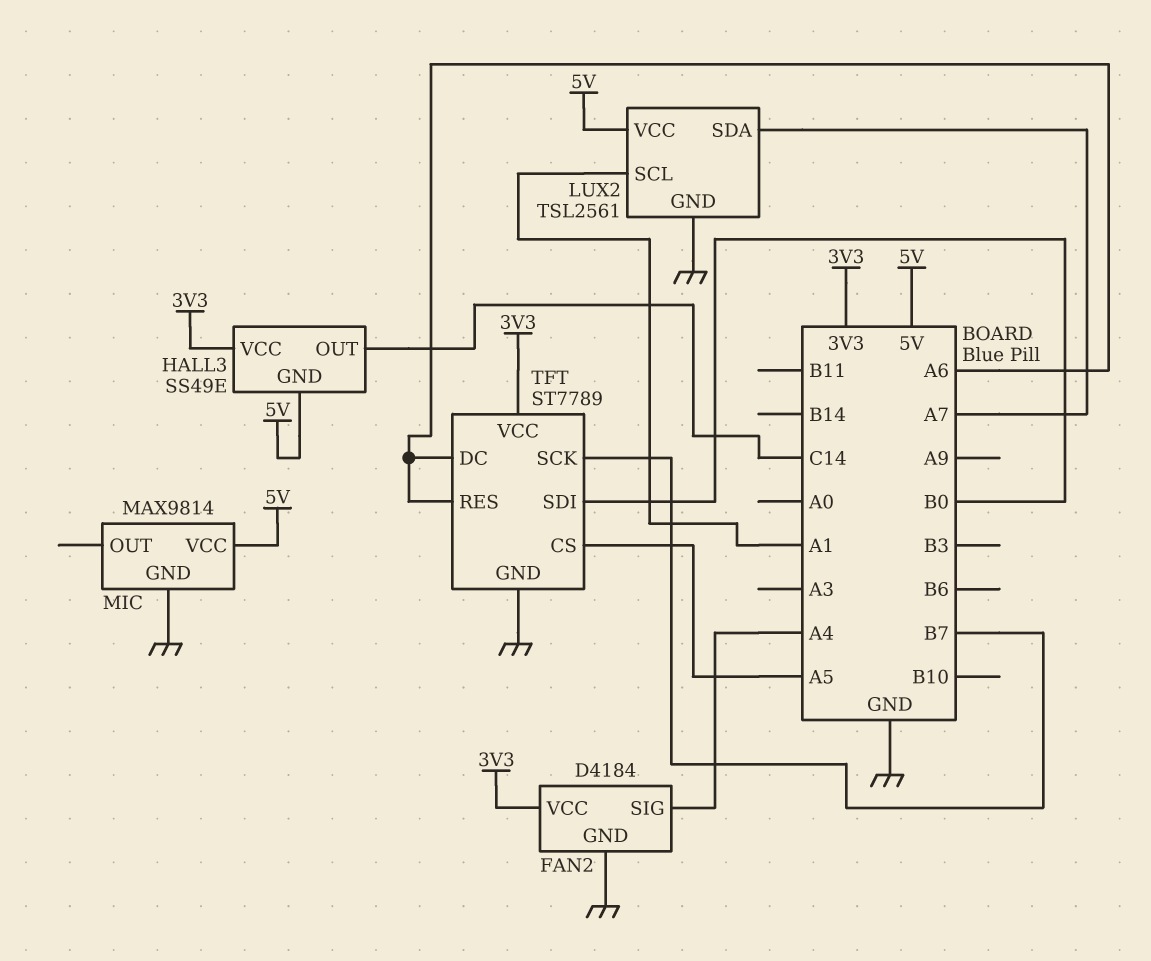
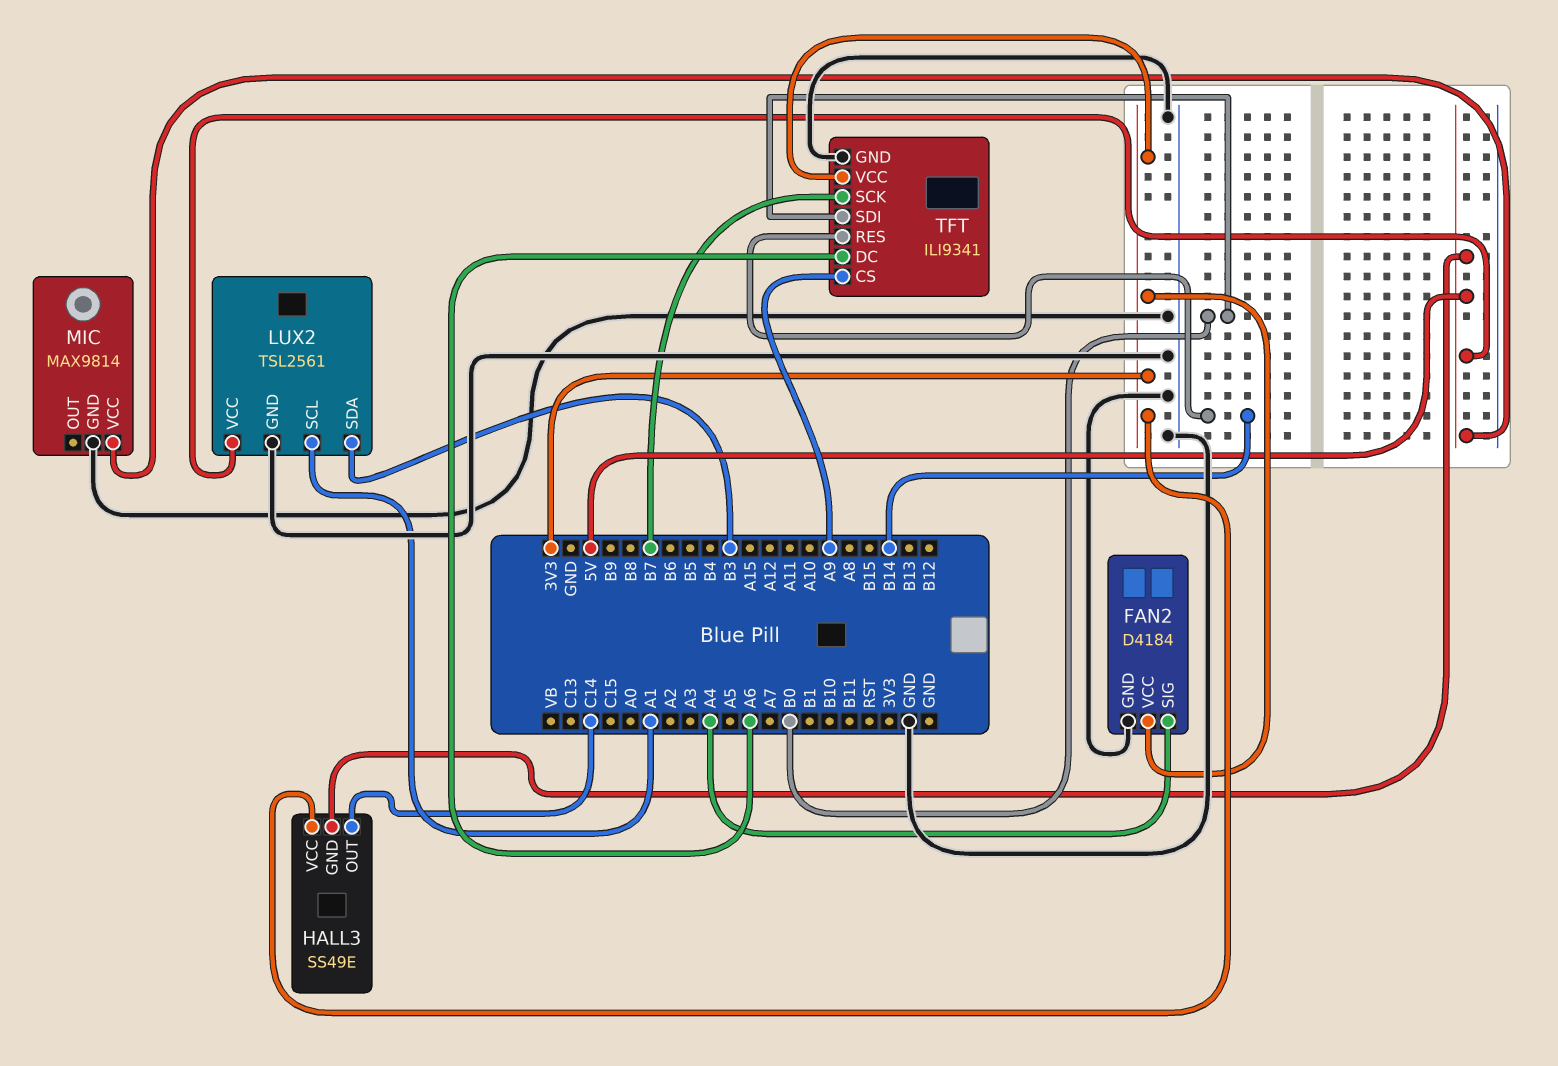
LUX2 pin SDA: A7 -> B3
TFT: ST7789 -> ILI9341
TFT pin CS: A5 -> A9
TFT pin RES: A6 -> B14

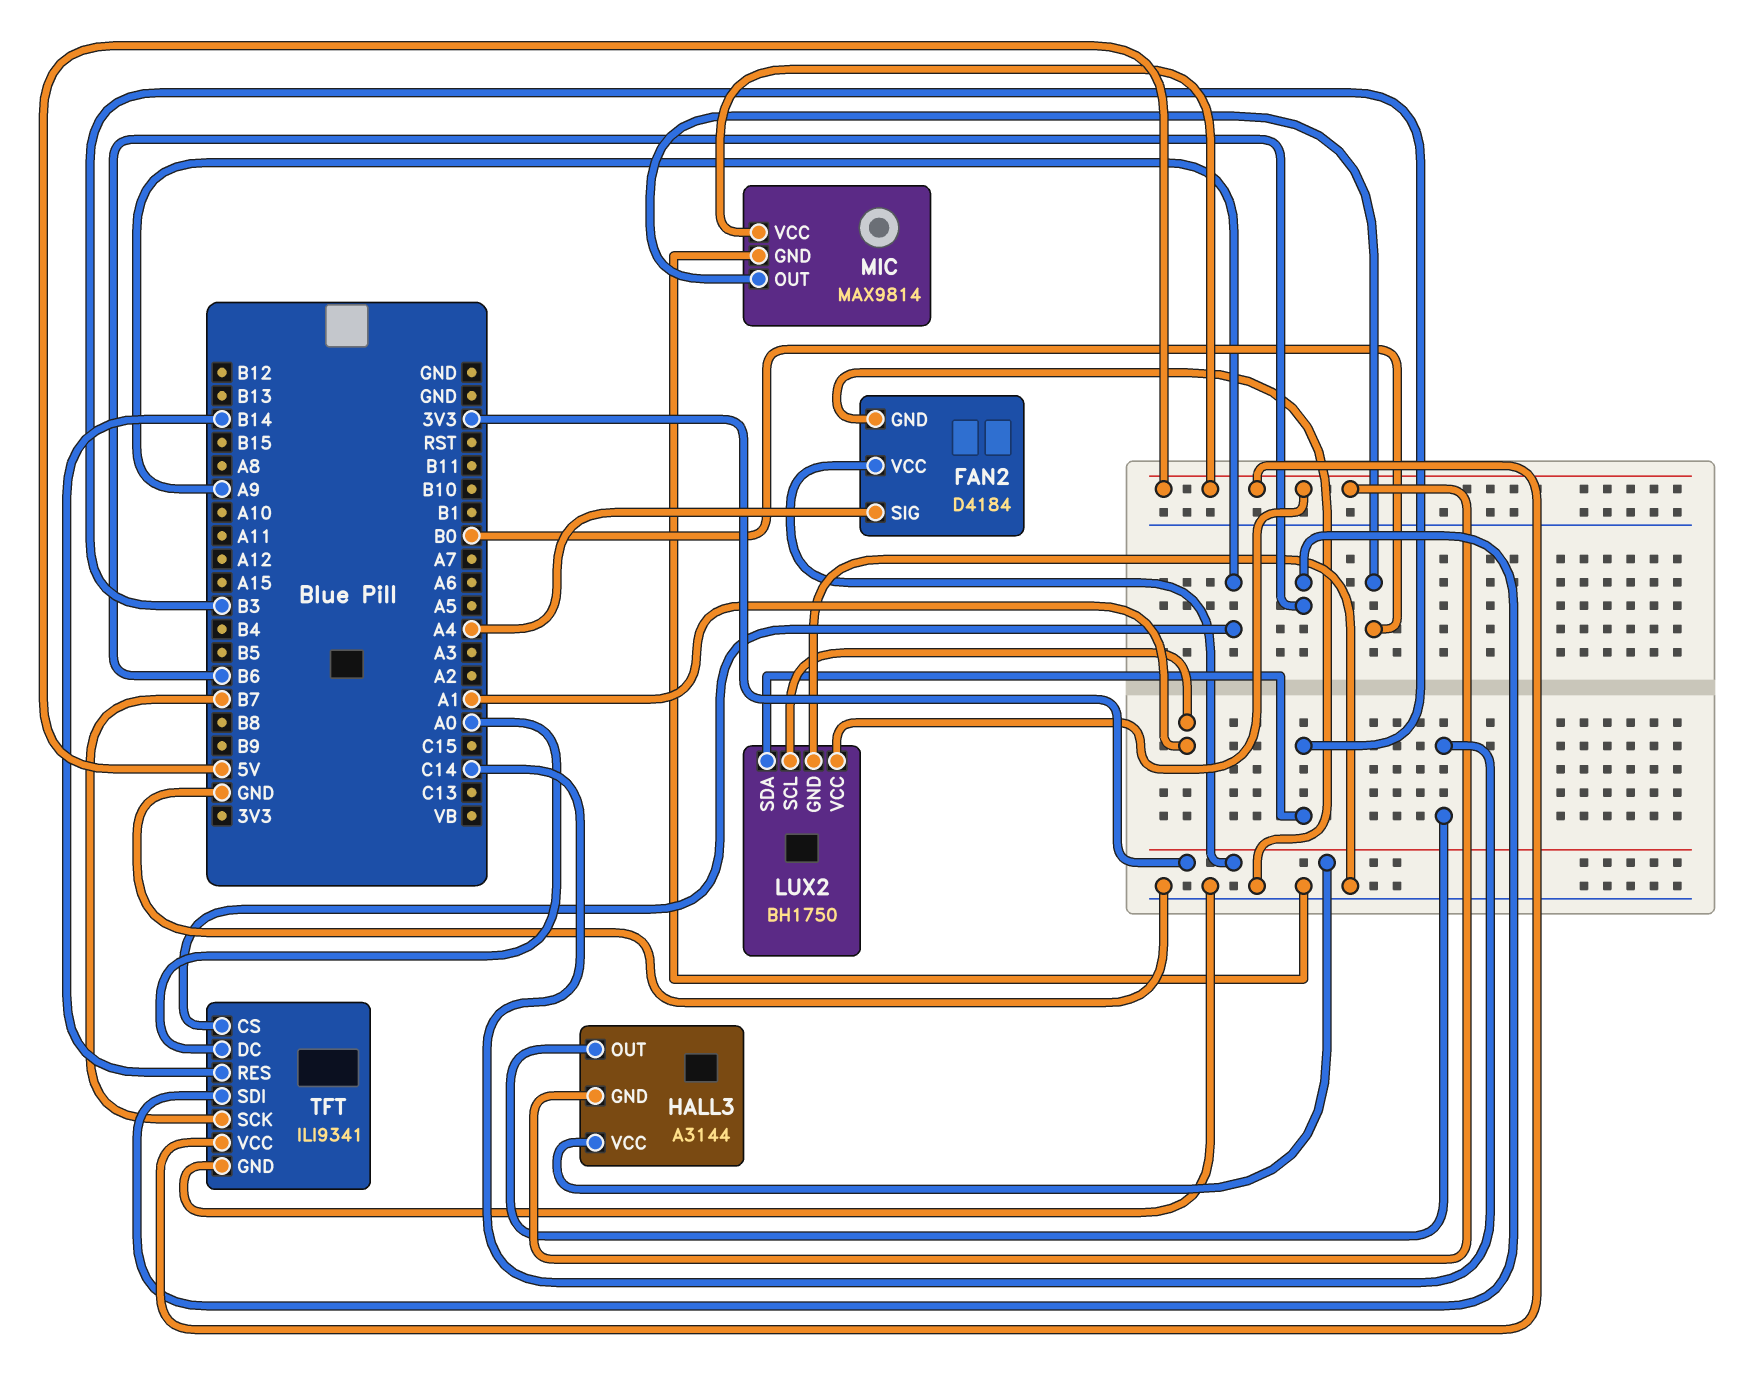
HALL3: SS49E -> A3144
LUX2: TSL2561 -> BH1750
MIC pin OUT: none -> B0
TFT pin DC: A6 -> A0
TFT pin SDI: B0 -> B6
TFT pin VCC: 3V3 -> 5V

